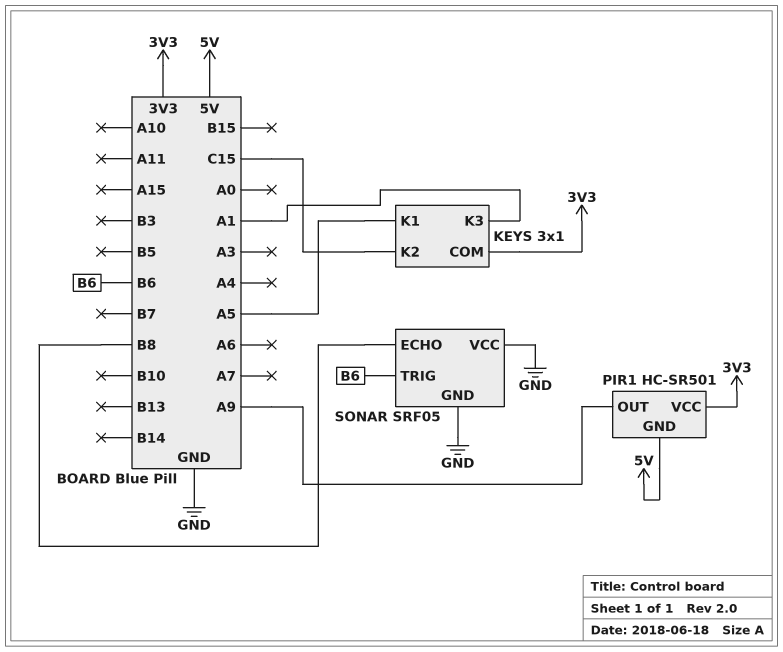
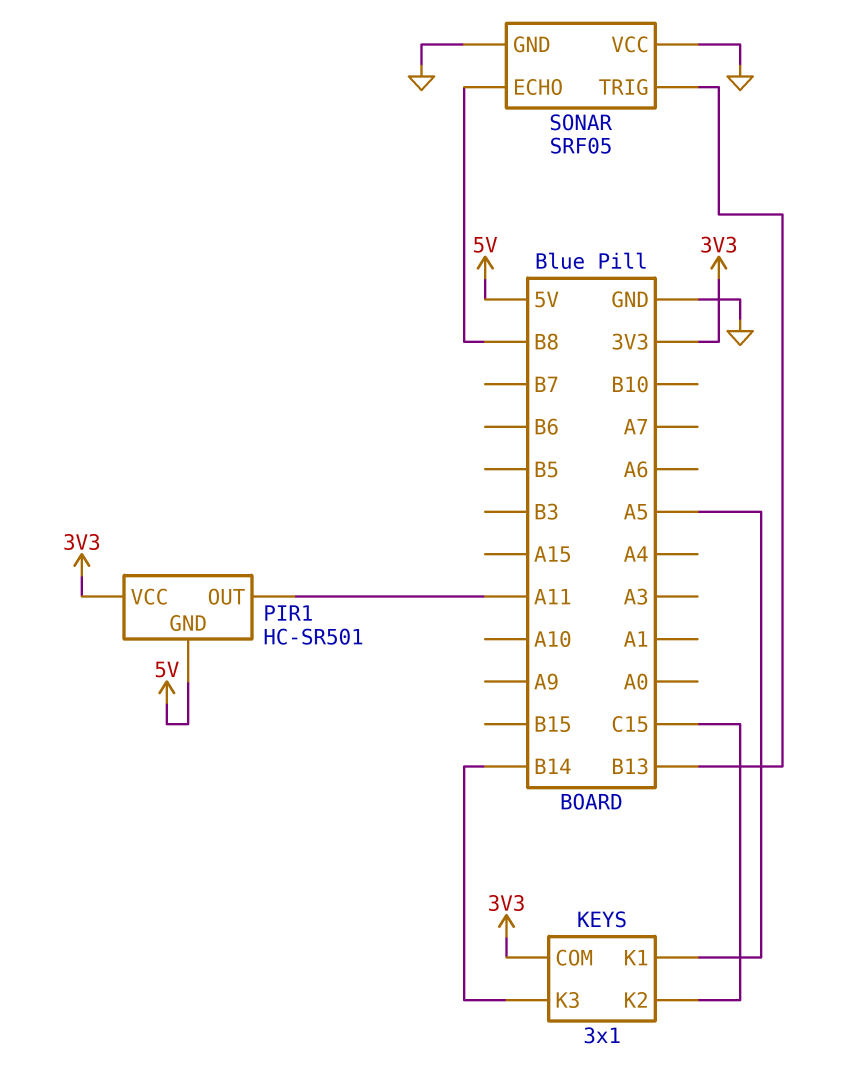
KEYS pin K3: A1 -> B14
PIR1 pin OUT: A9 -> A11
SONAR pin TRIG: B6 -> B13

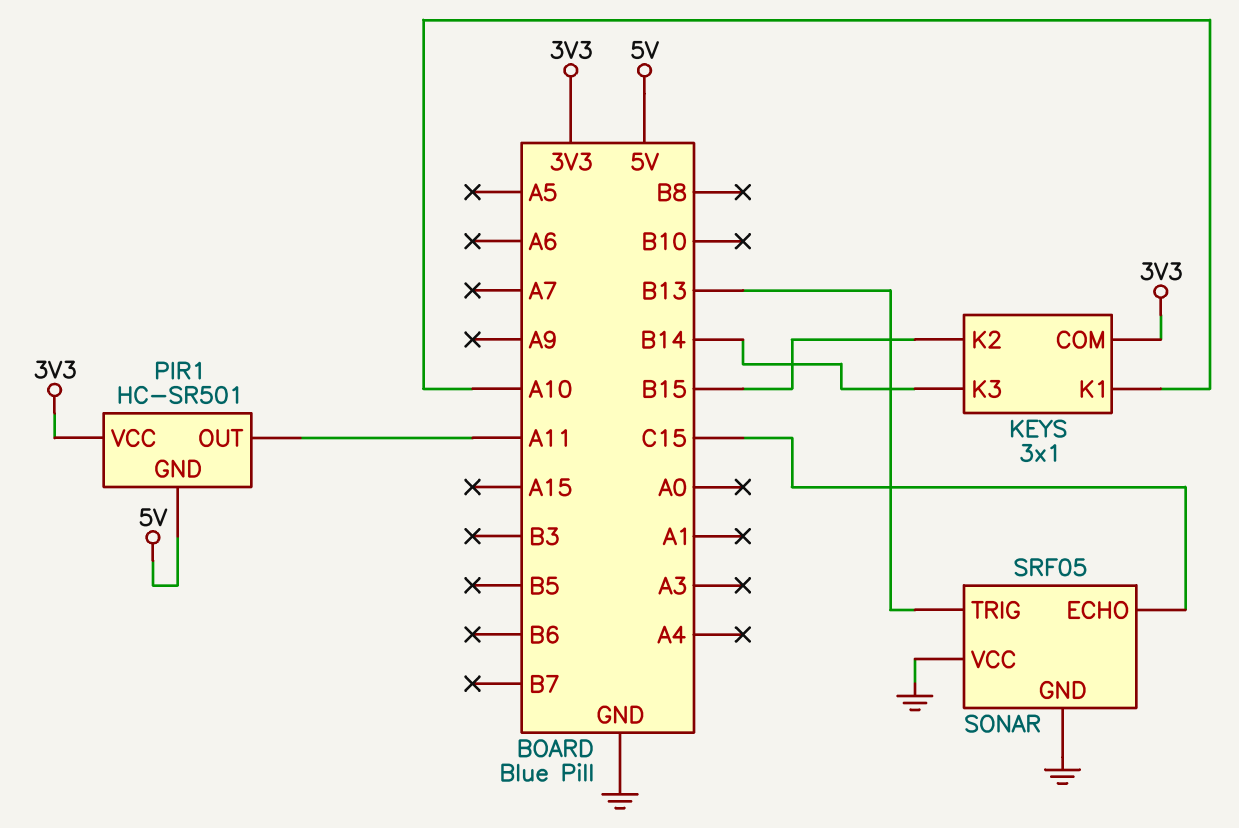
KEYS pin K1: A5 -> A10
KEYS pin K2: C15 -> B15
SONAR pin ECHO: B8 -> C15

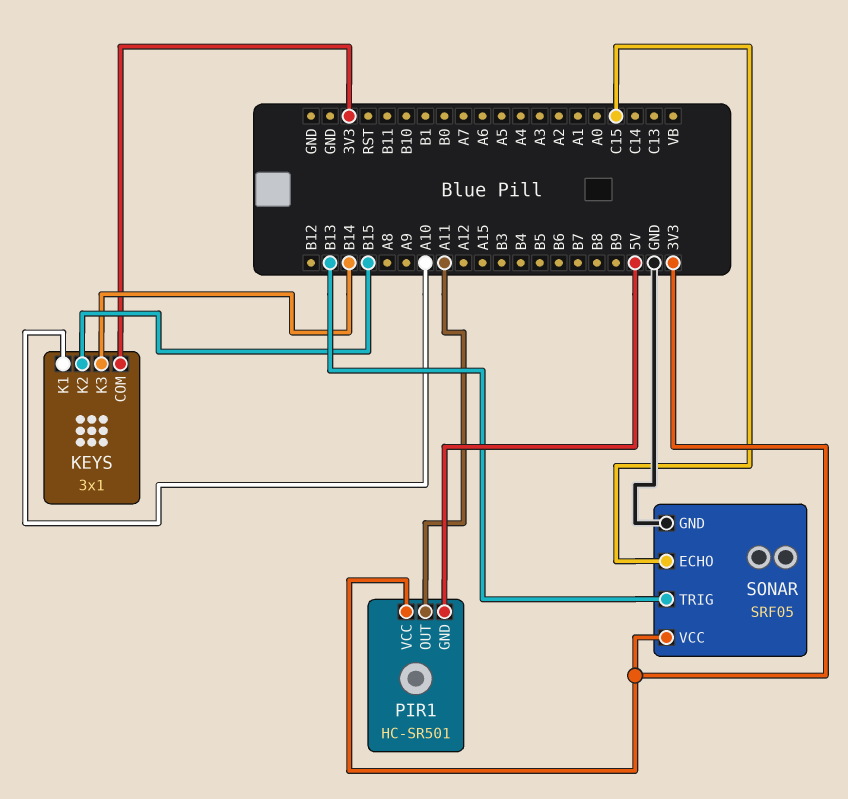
SONAR pin VCC: GND -> 3V3

